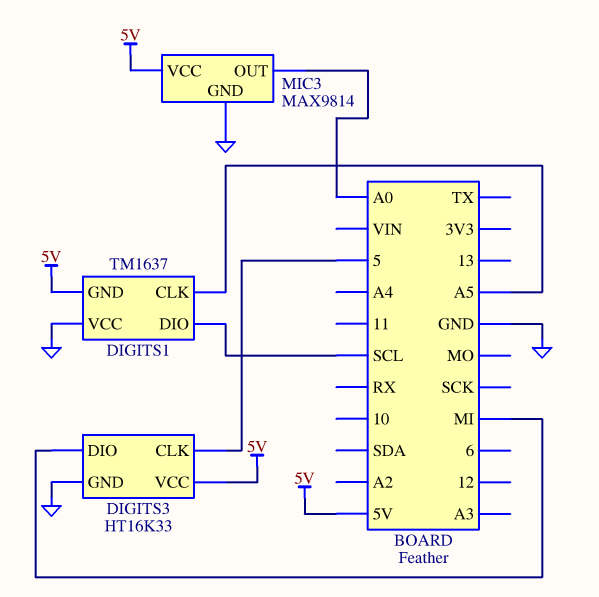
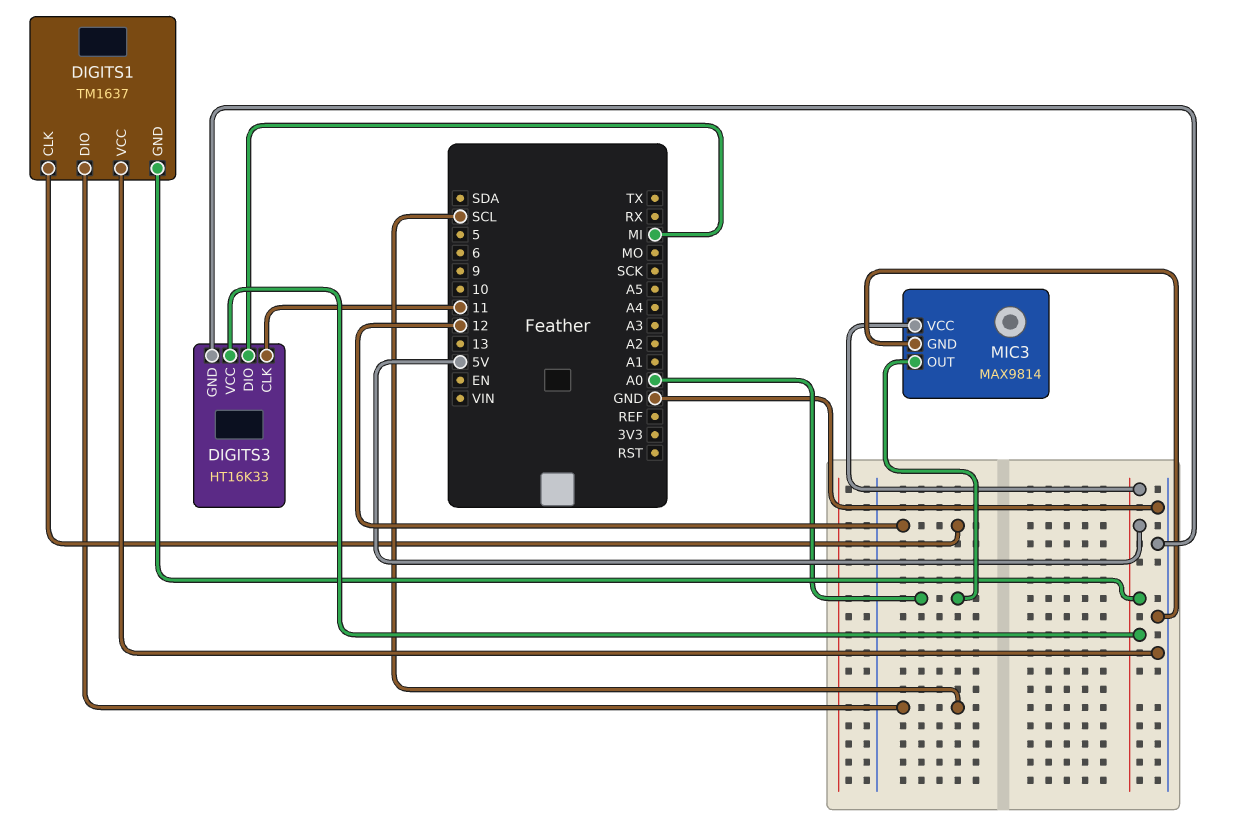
DIGITS1 pin CLK: A5 -> 12
DIGITS3 pin CLK: 5 -> 11

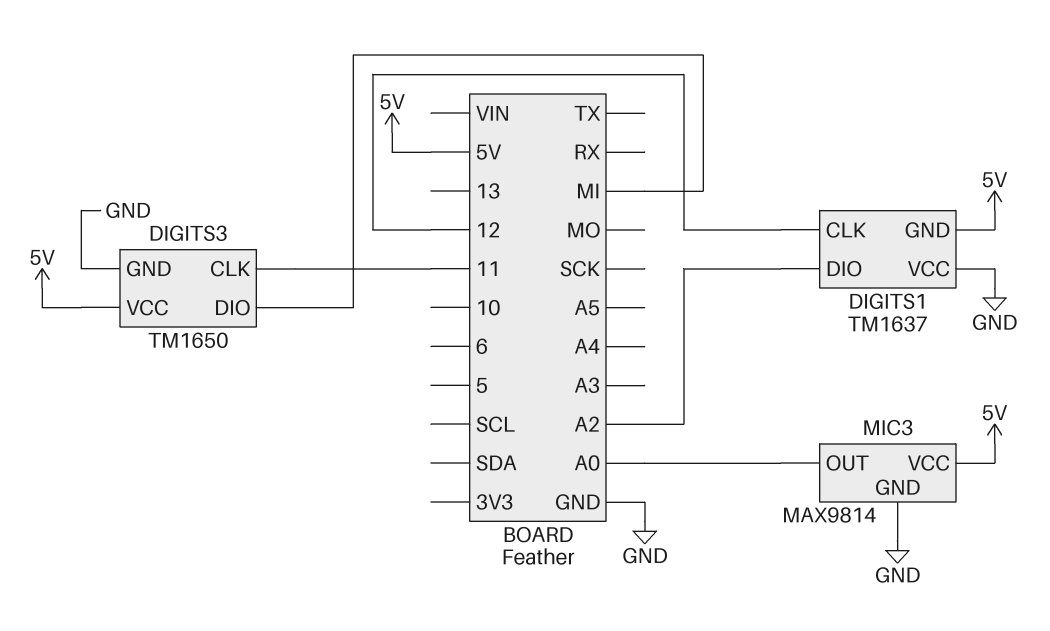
DIGITS1 pin DIO: SCL -> A2
DIGITS3: HT16K33 -> TM1650

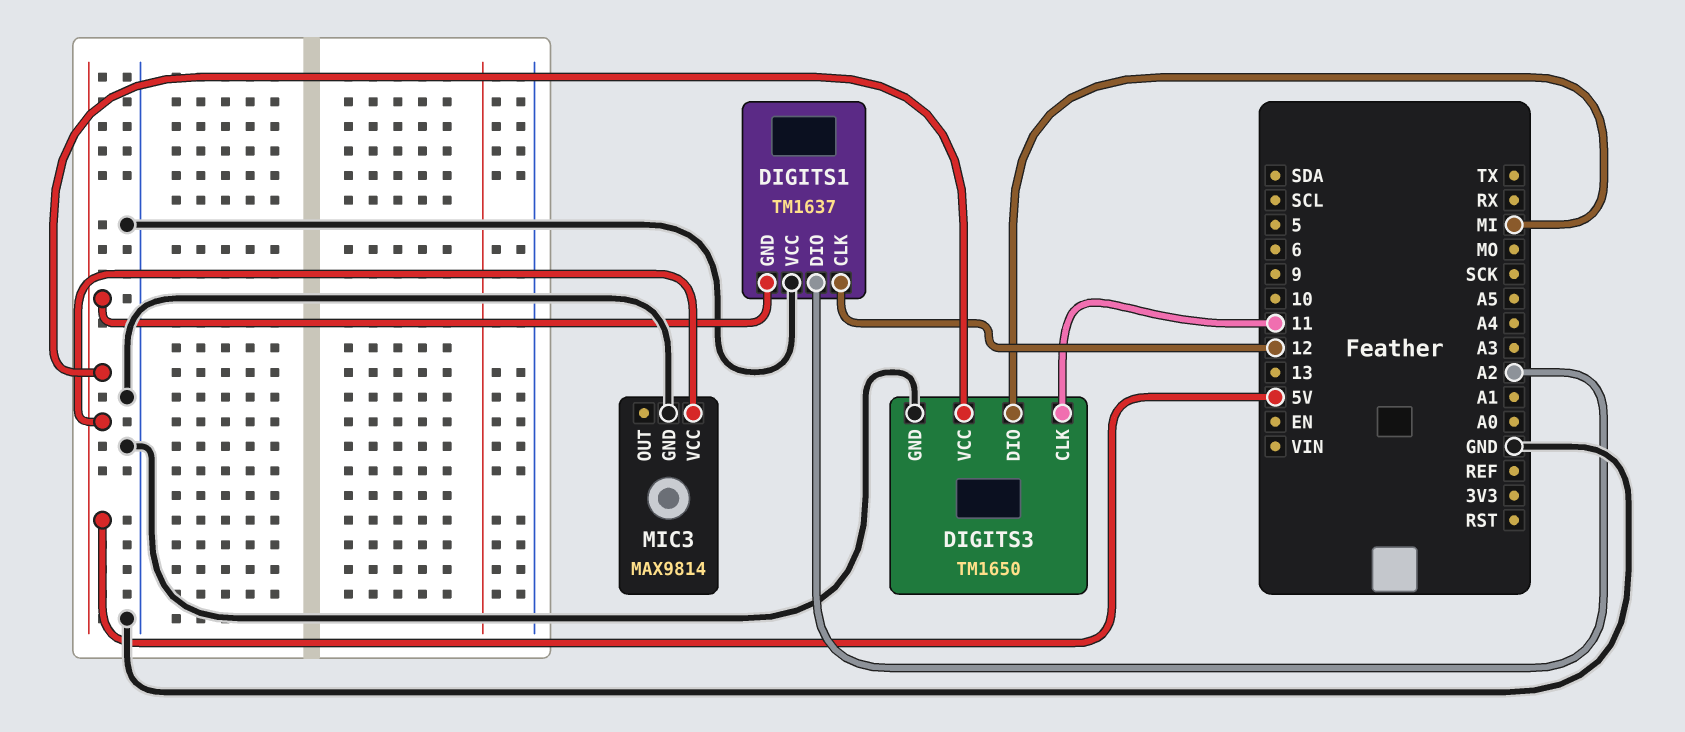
MIC3 pin OUT: A0 -> none

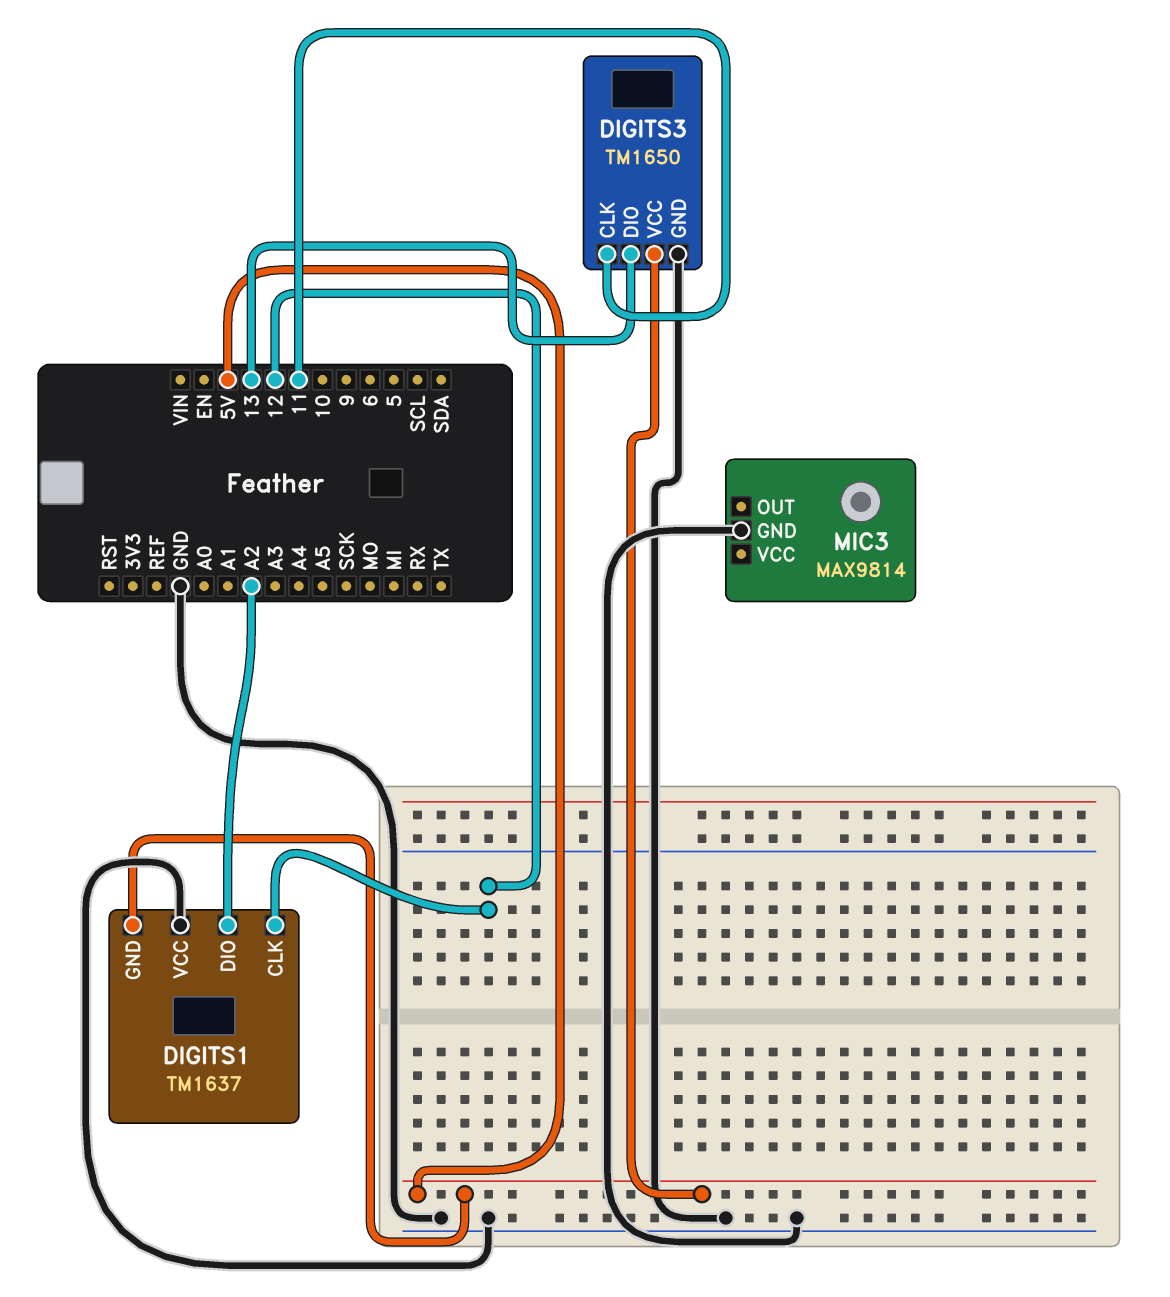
DIGITS3 pin DIO: MI -> 13
MIC3 pin VCC: 5V -> none

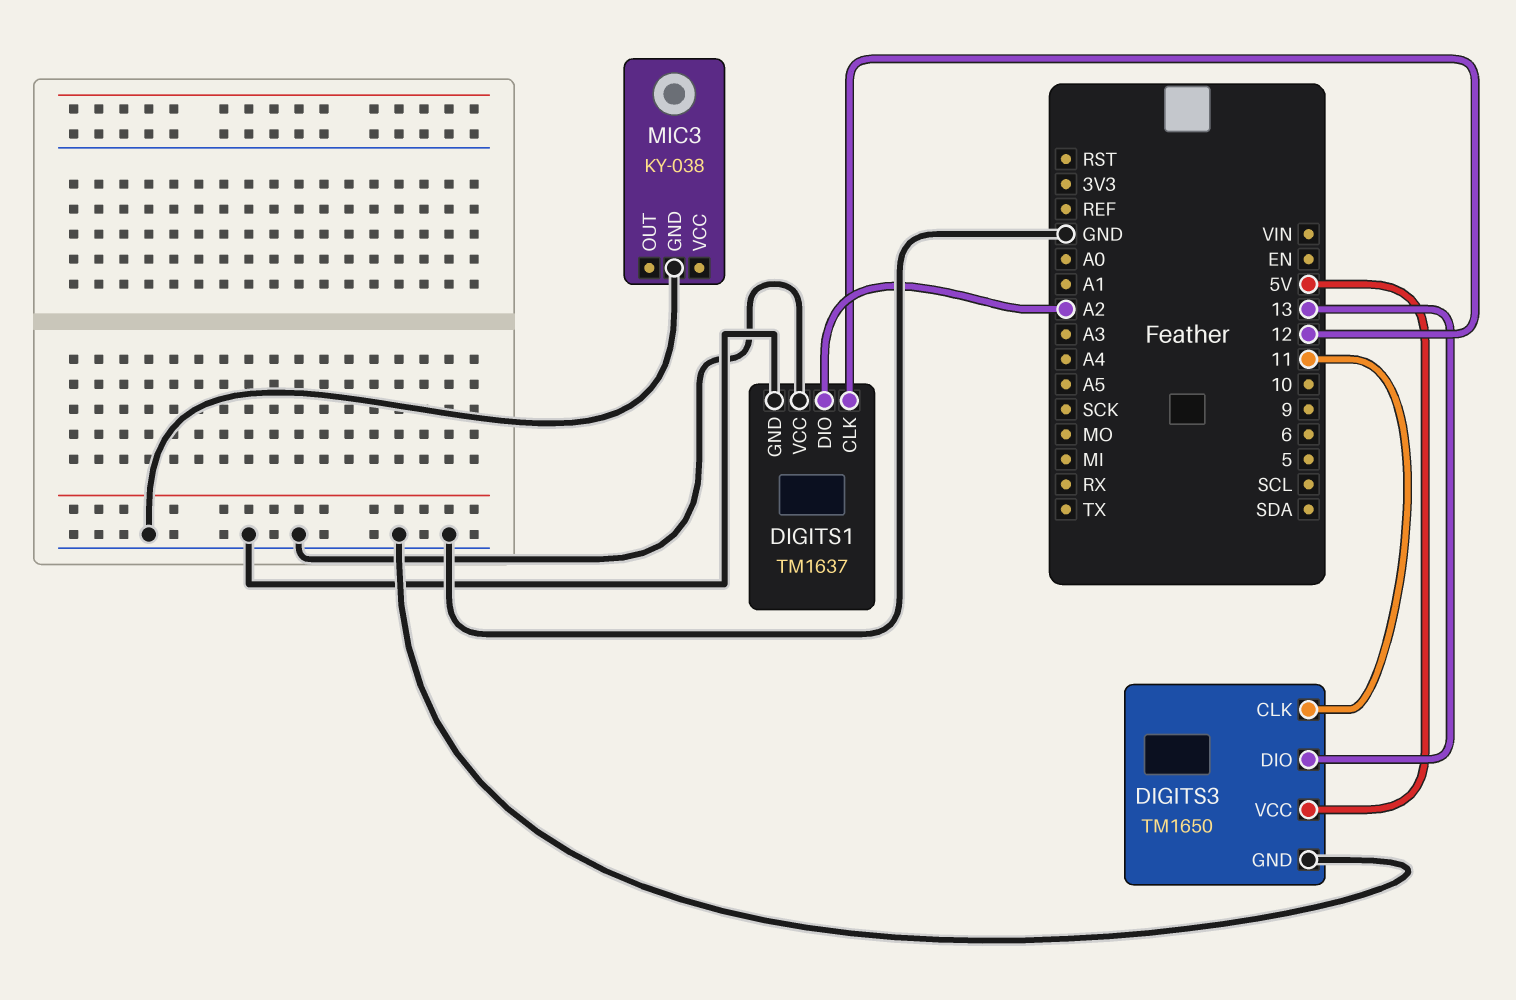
DIGITS1 pin GND: 5V -> GND
MIC3: MAX9814 -> KY-038

